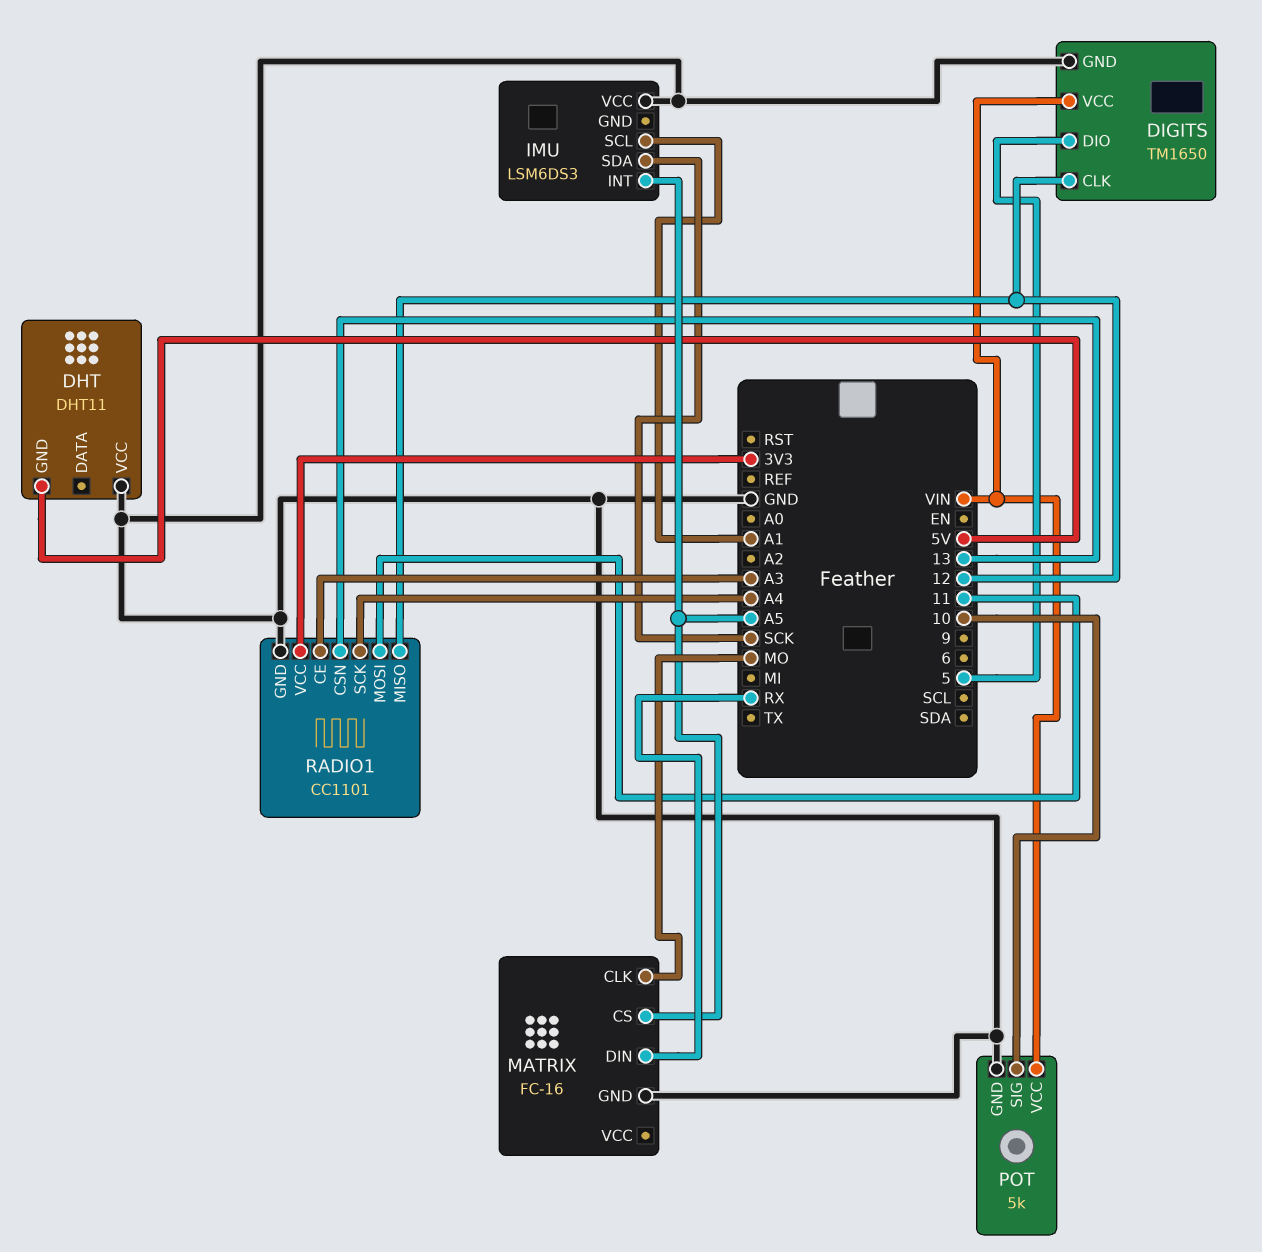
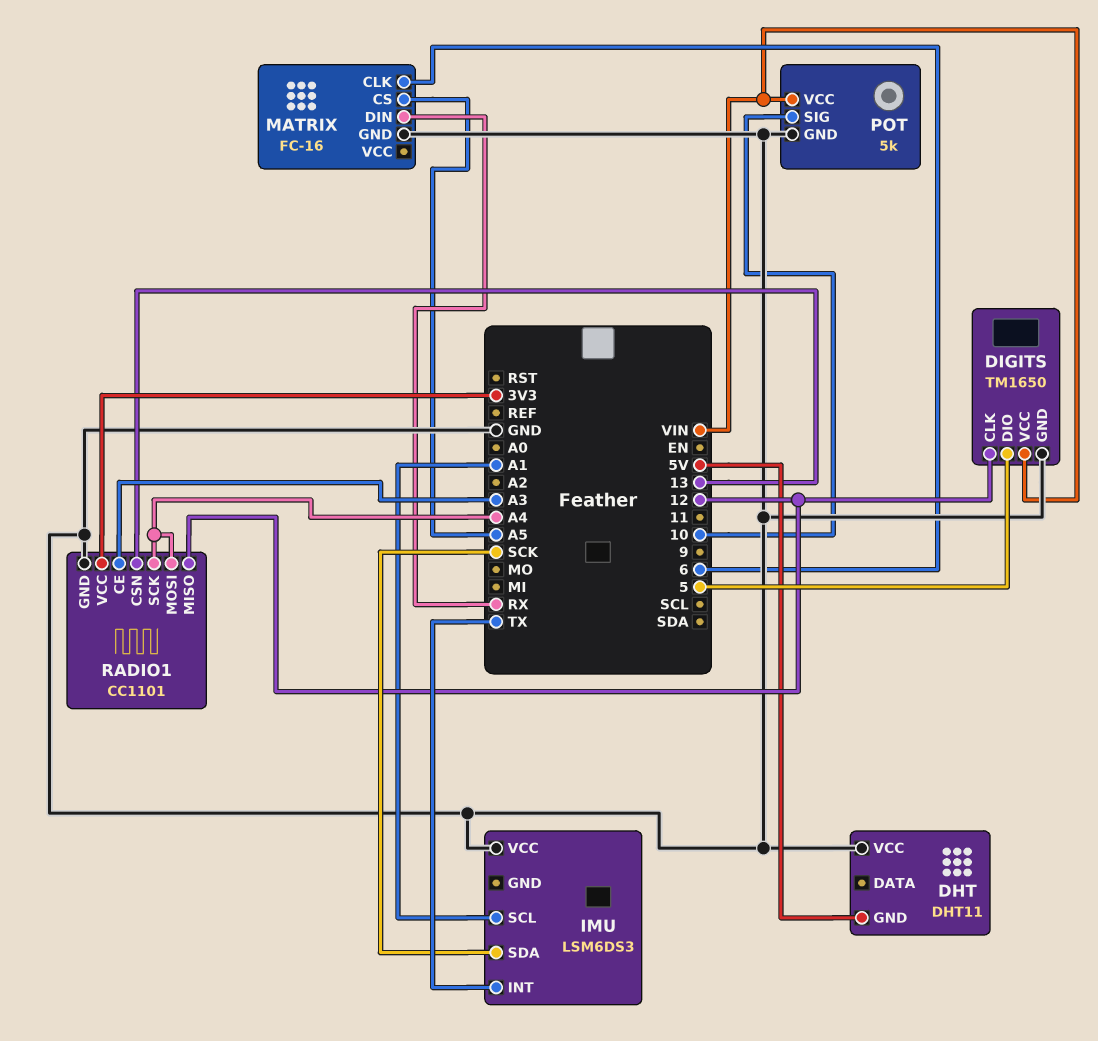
IMU pin INT: A5 -> TX
MATRIX pin CLK: MO -> 6
RADIO1 pin MOSI: 11 -> A4

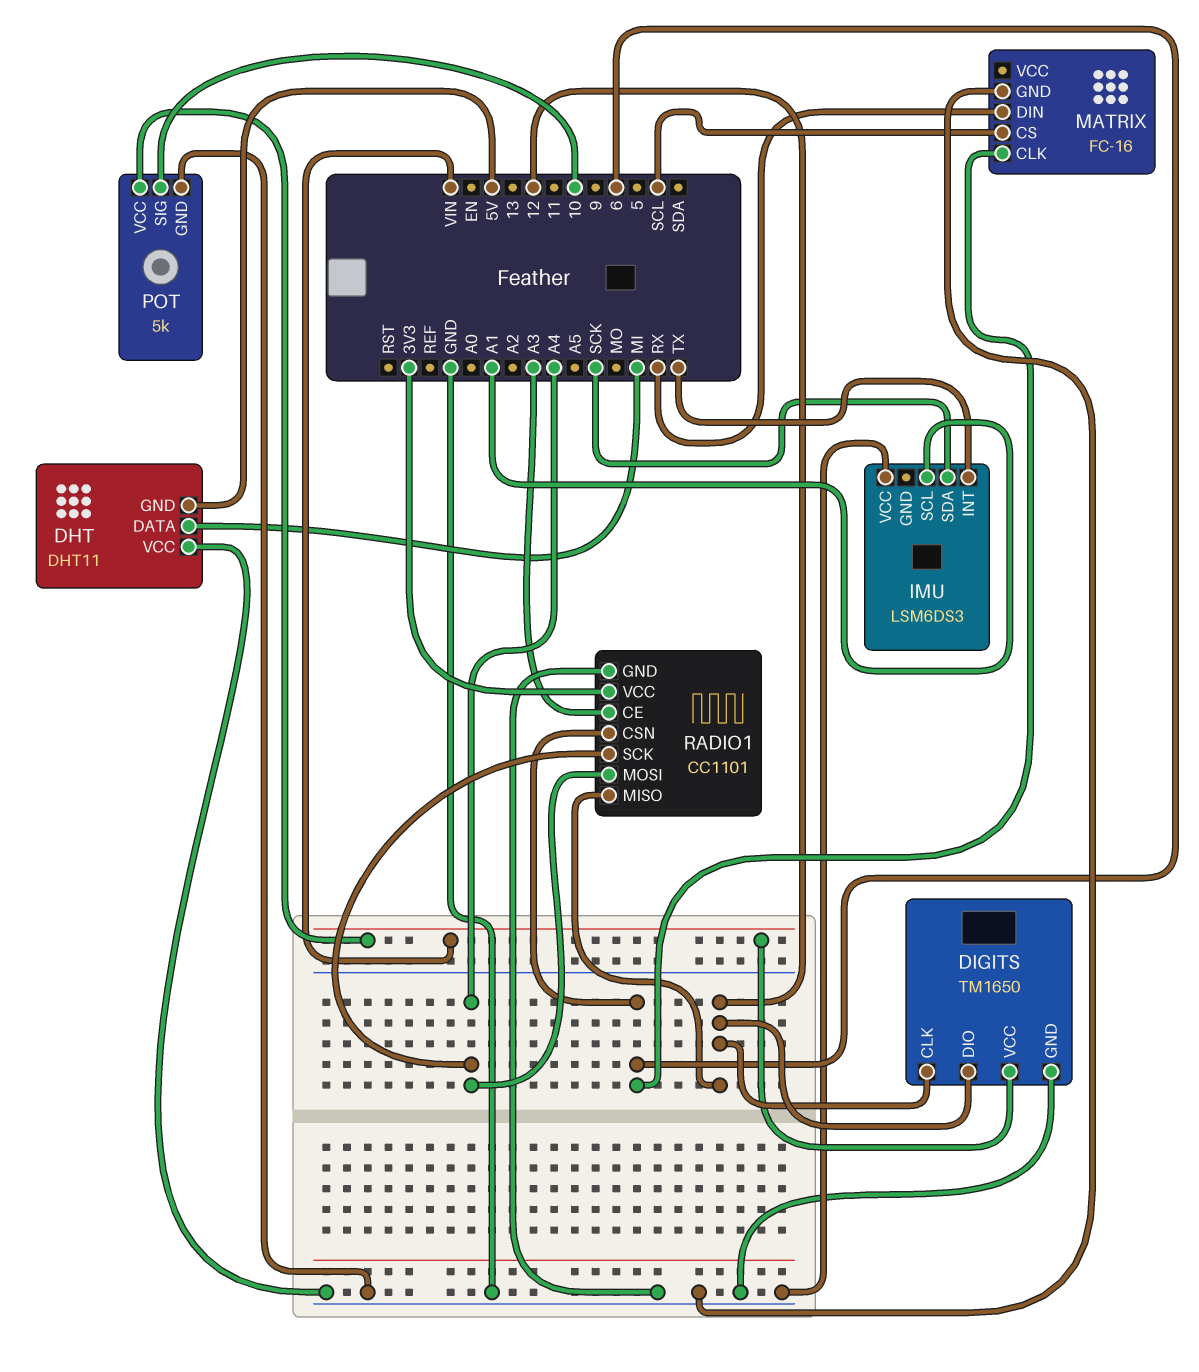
DHT pin DATA: none -> MI
DIGITS pin DIO: 5 -> 12
MATRIX pin CS: A5 -> SCL
RADIO1 pin CSN: 13 -> 6

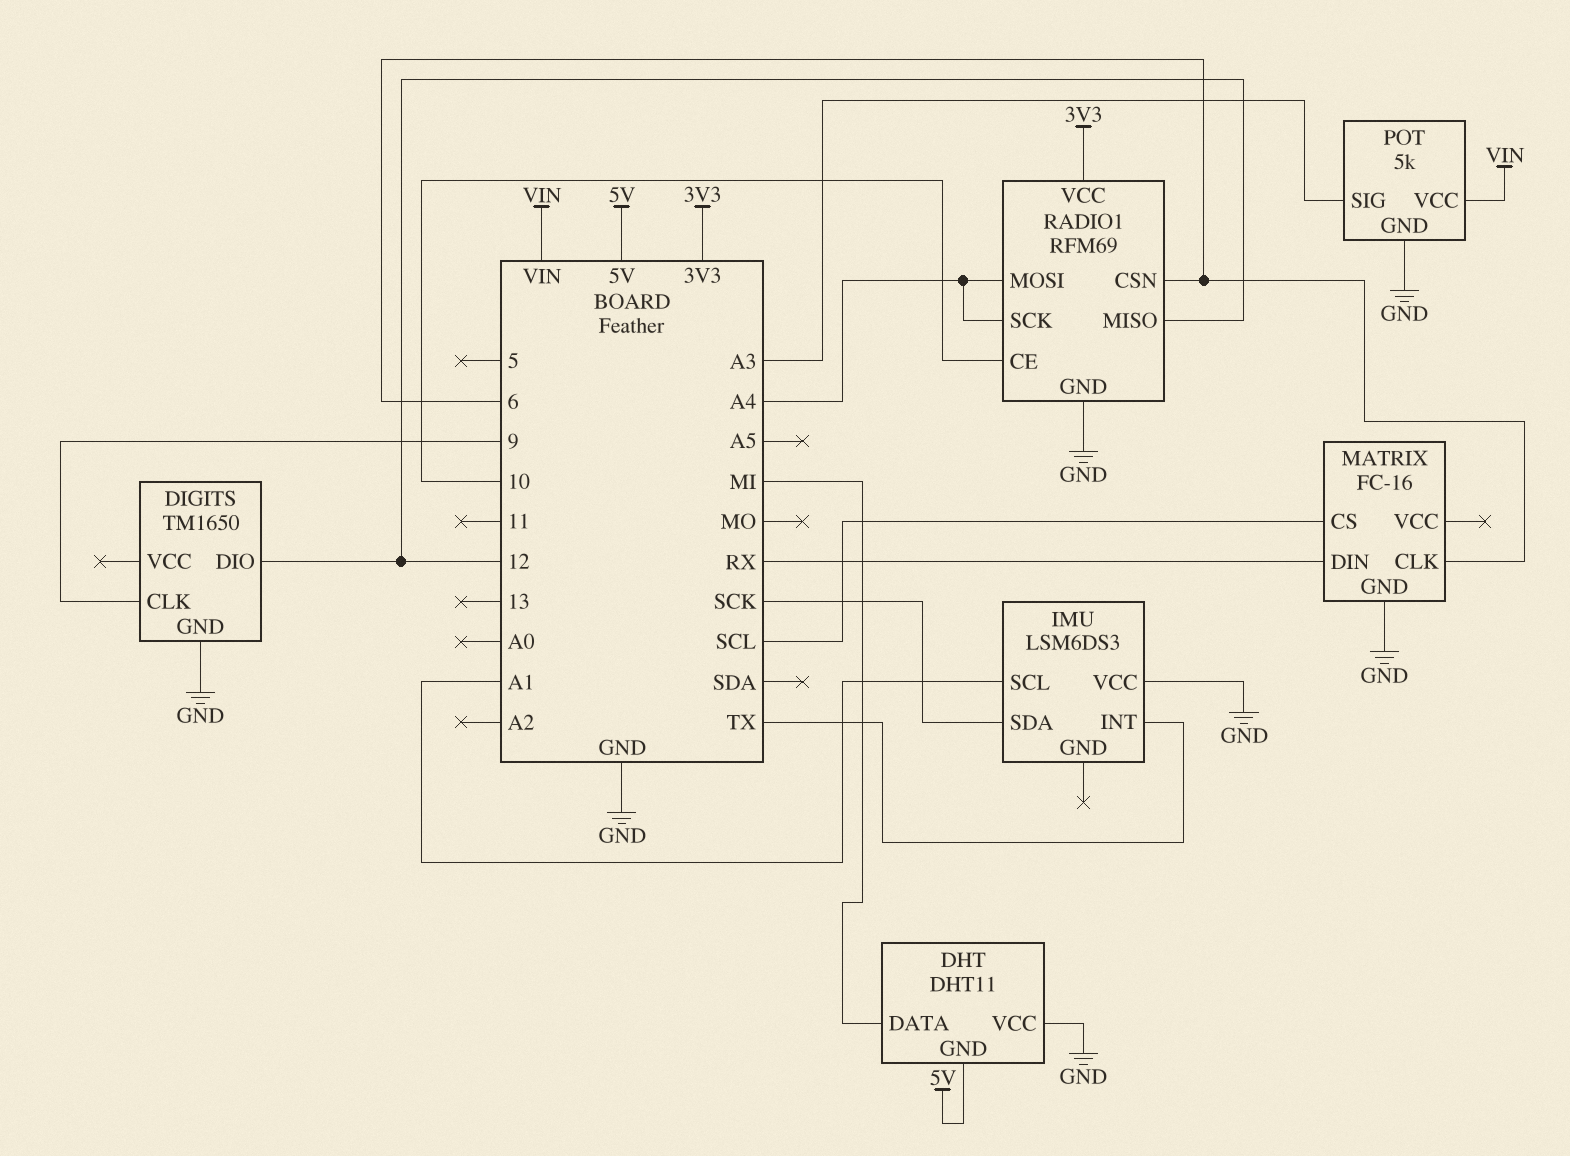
DIGITS pin CLK: 12 -> 9
DIGITS pin VCC: VIN -> none
POT pin SIG: 10 -> A3
RADIO1: CC1101 -> RFM69
RADIO1 pin CE: A3 -> 10

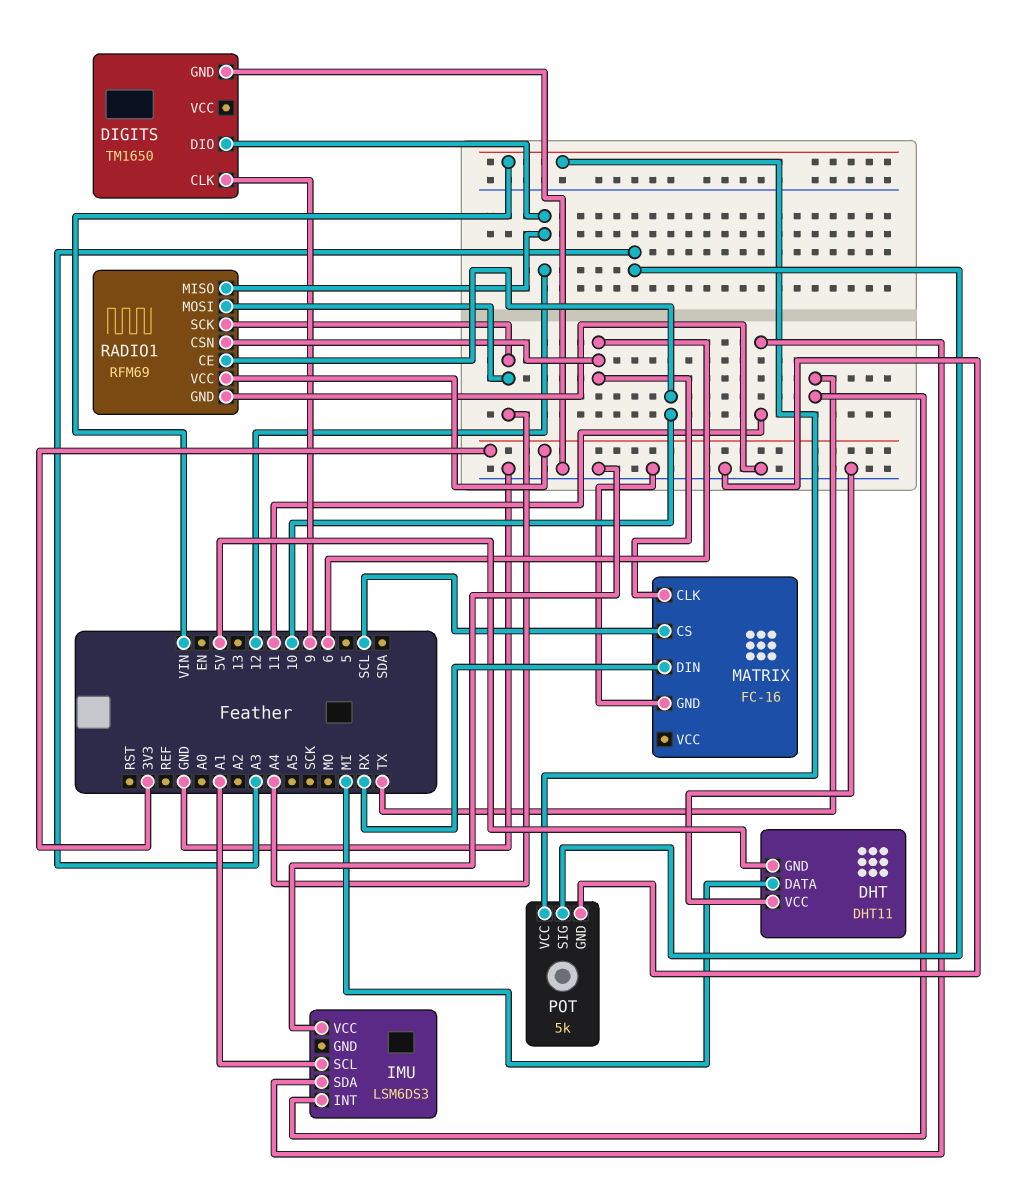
IMU pin SDA: SCK -> 11

